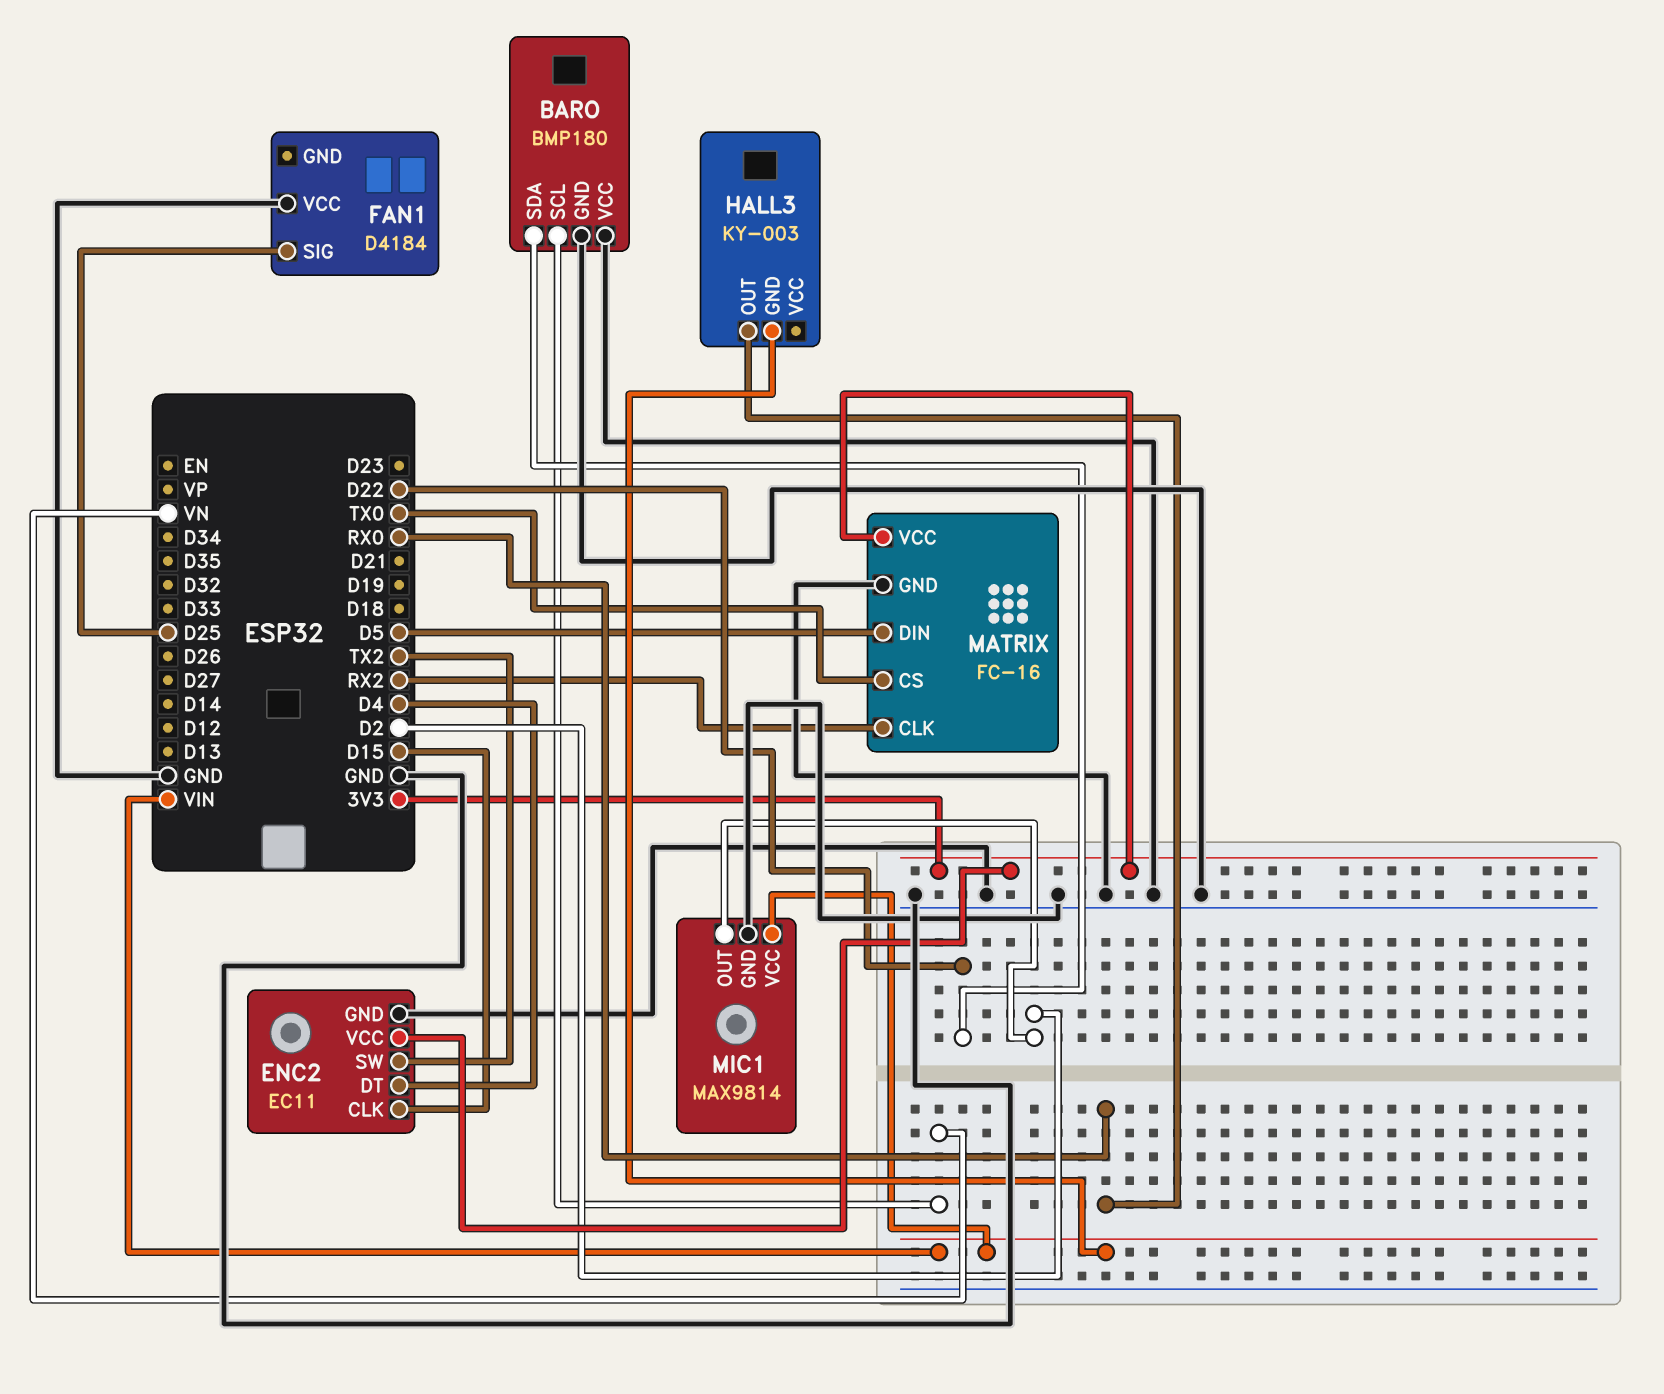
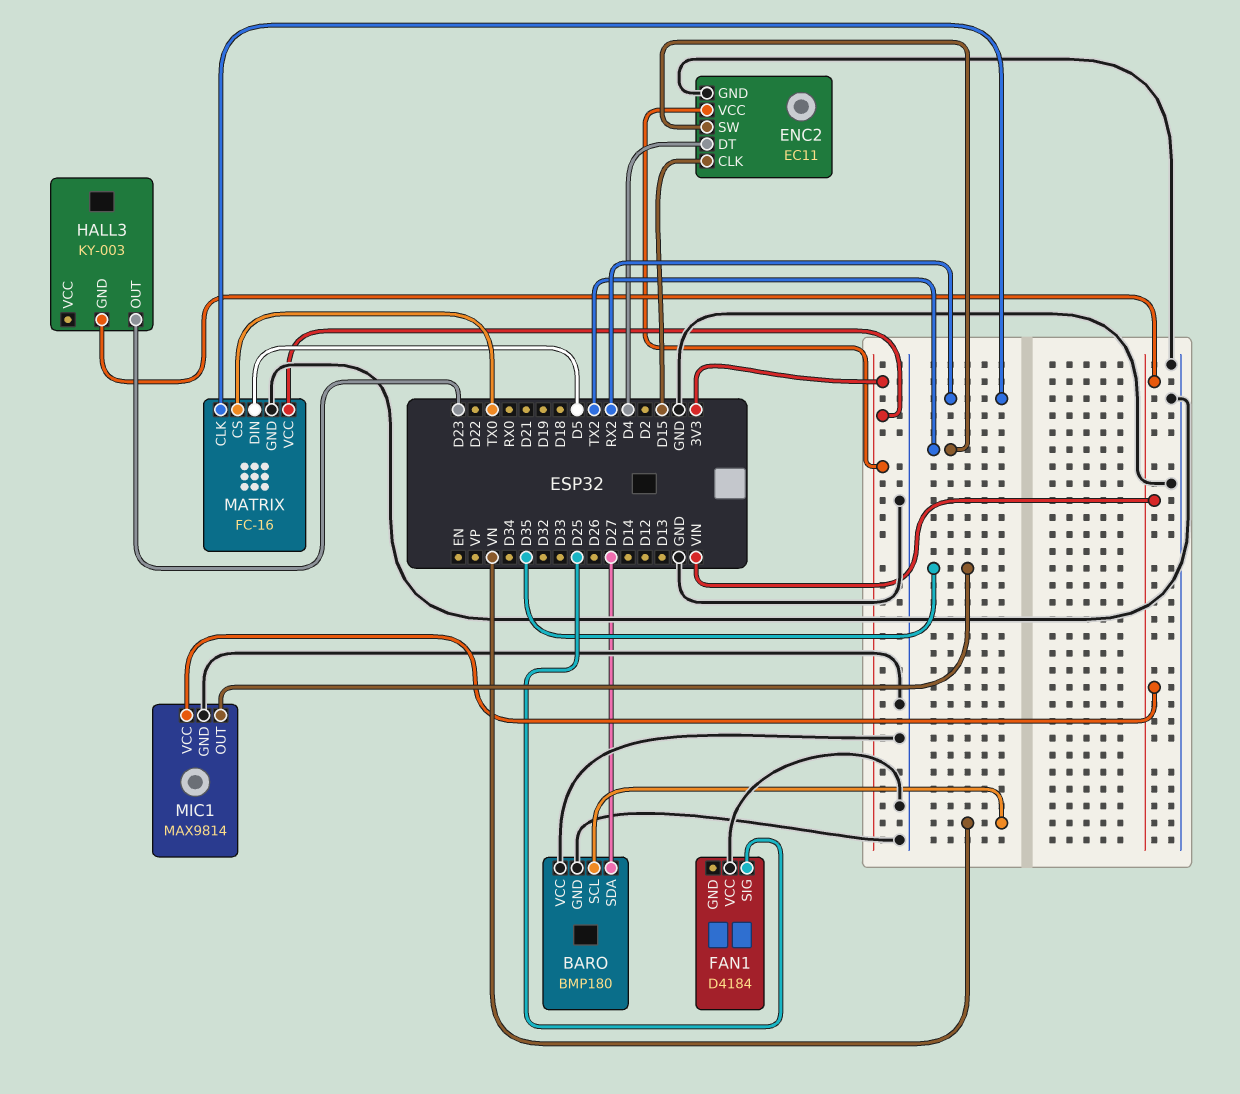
BARO pin SDA: D22 -> D27
HALL3 pin OUT: RX0 -> D23
MIC1 pin OUT: D2 -> D35

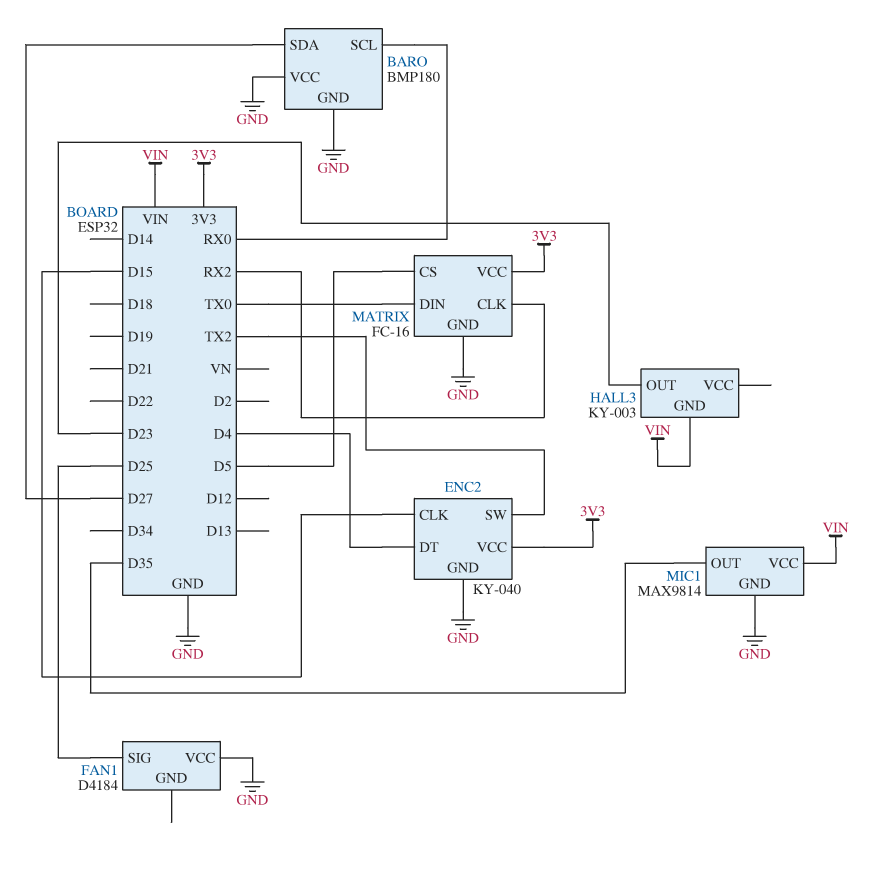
BARO pin SCL: VN -> RX0
ENC2: EC11 -> KY-040
MATRIX pin CS: TX0 -> D5
MATRIX pin DIN: D5 -> TX0

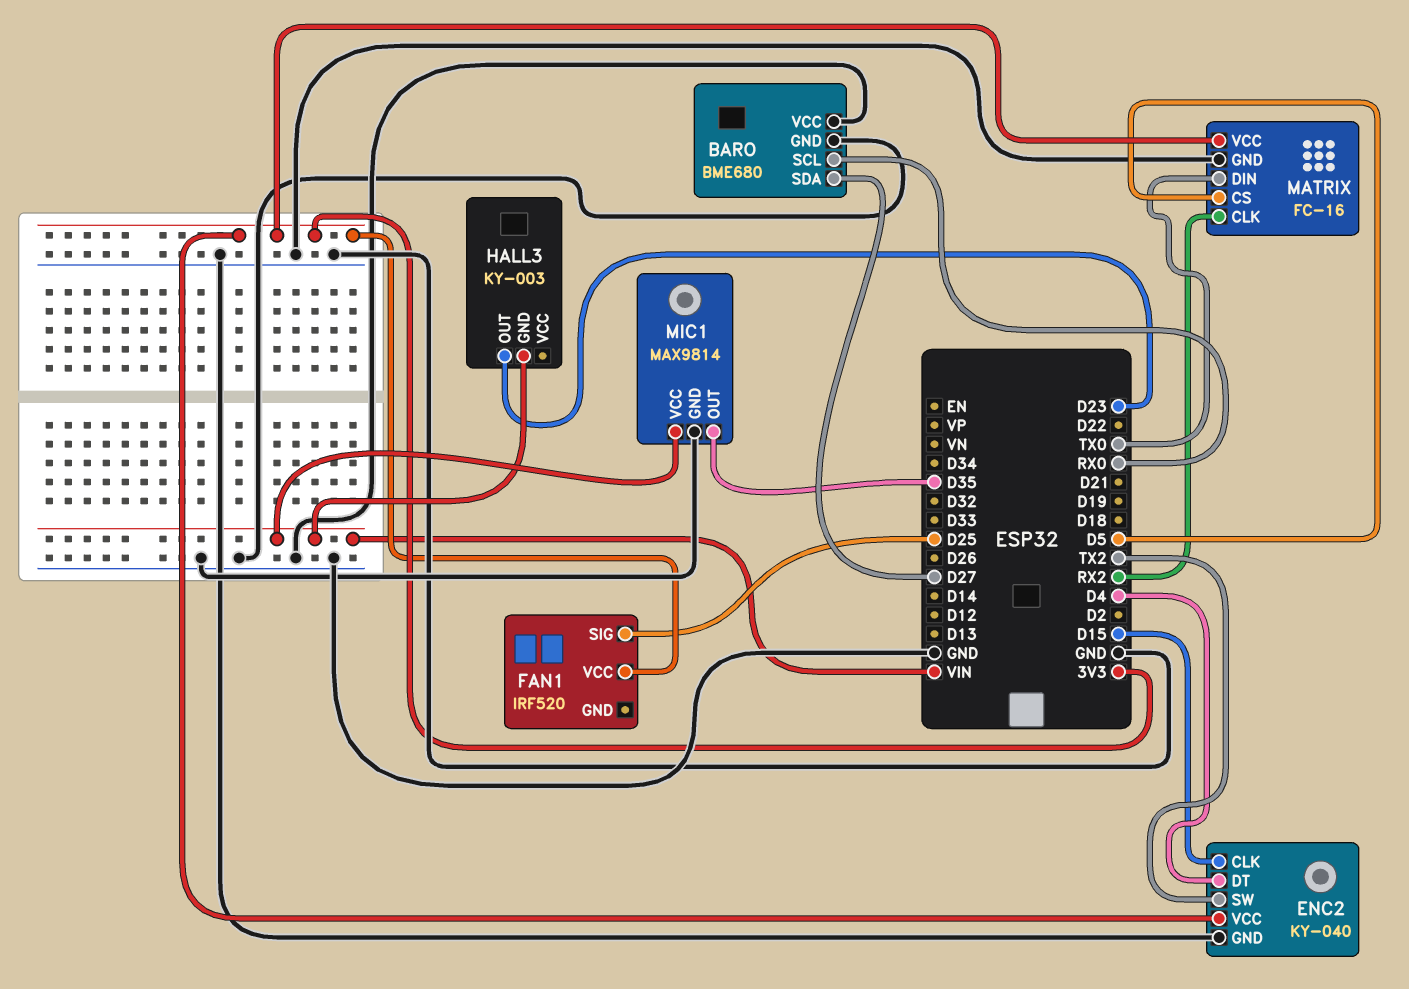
BARO: BMP180 -> BME680
FAN1: D4184 -> IRF520
FAN1 pin VCC: GND -> 3V3

